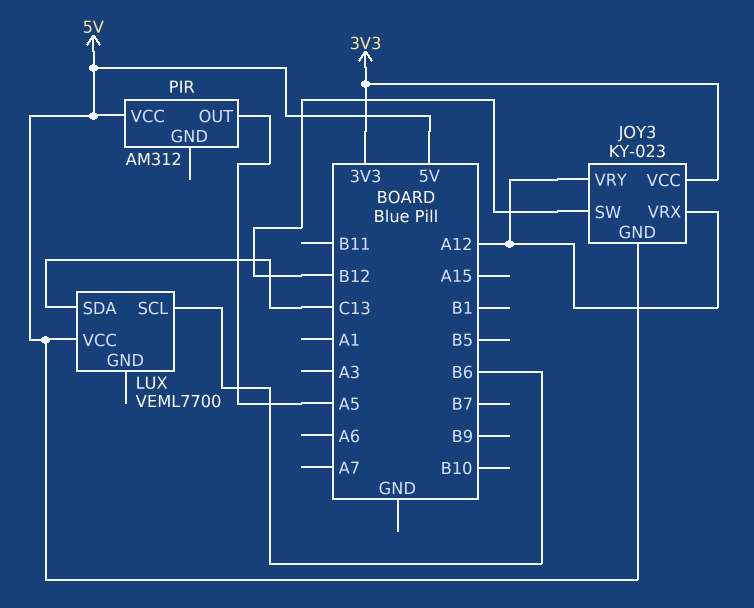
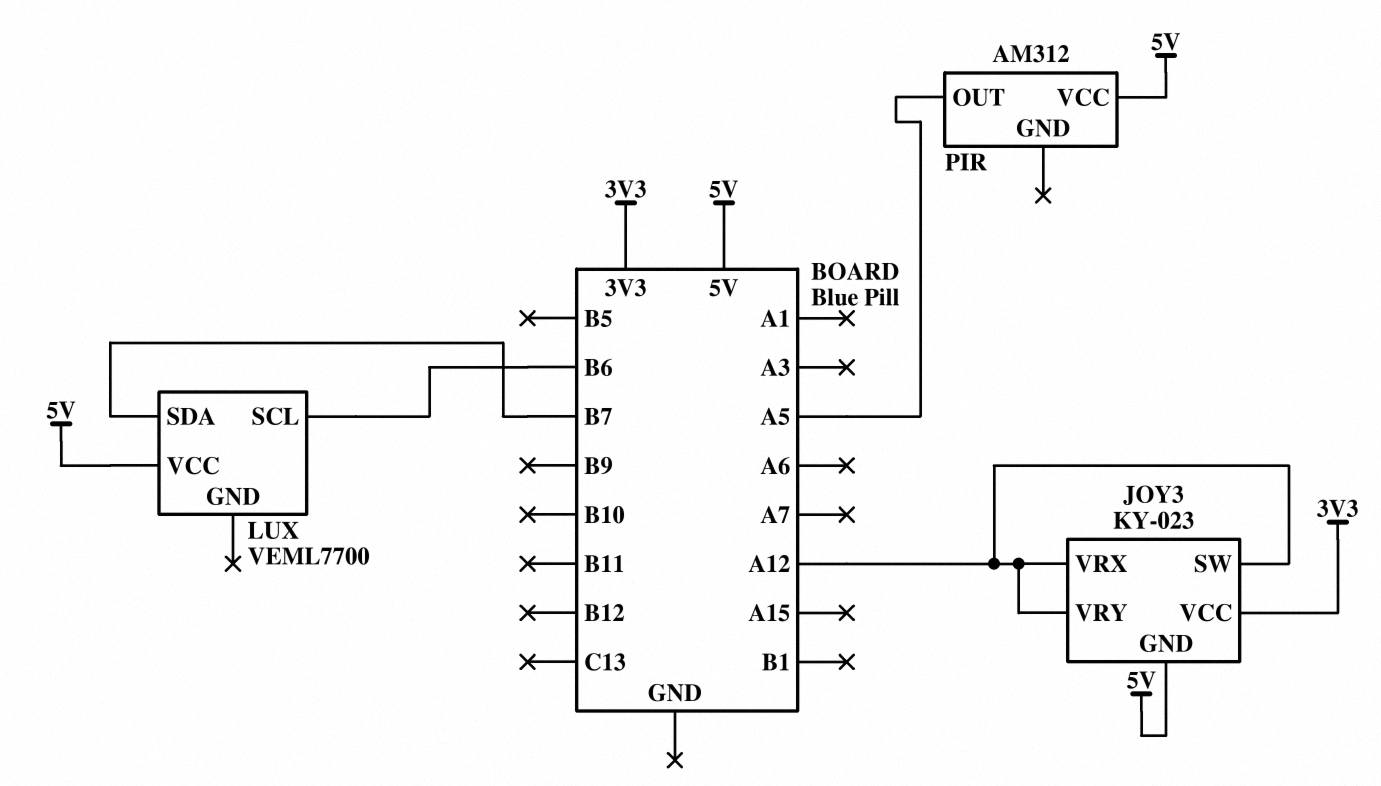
JOY3 pin SW: B12 -> A12
LUX pin SDA: C13 -> B7

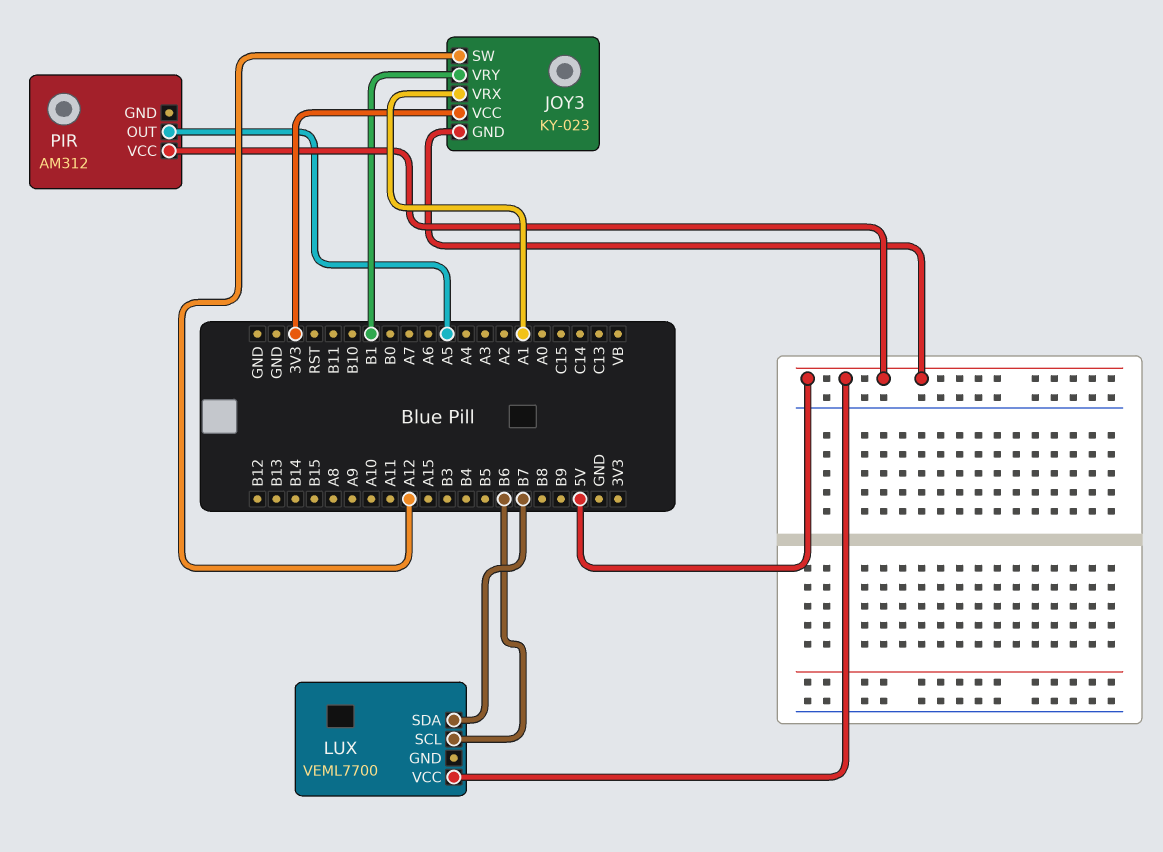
JOY3 pin VRX: A12 -> A1
JOY3 pin VRY: A12 -> B1

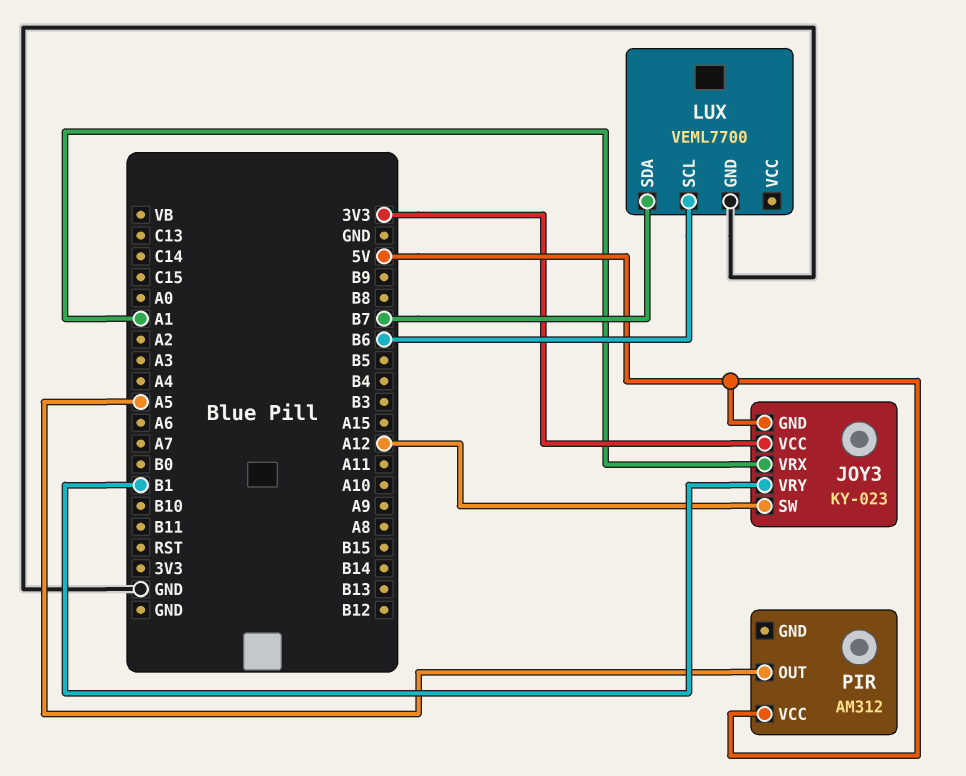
LUX pin GND: none -> GND
LUX pin VCC: 5V -> none

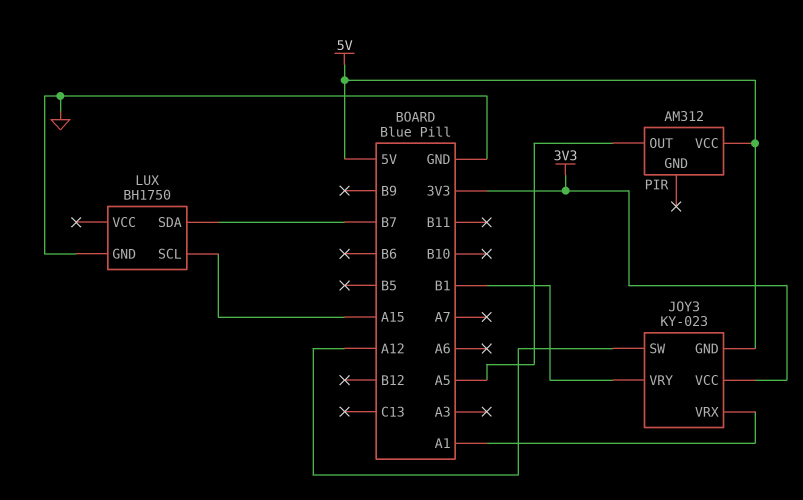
LUX: VEML7700 -> BH1750
LUX pin SCL: B6 -> A15

